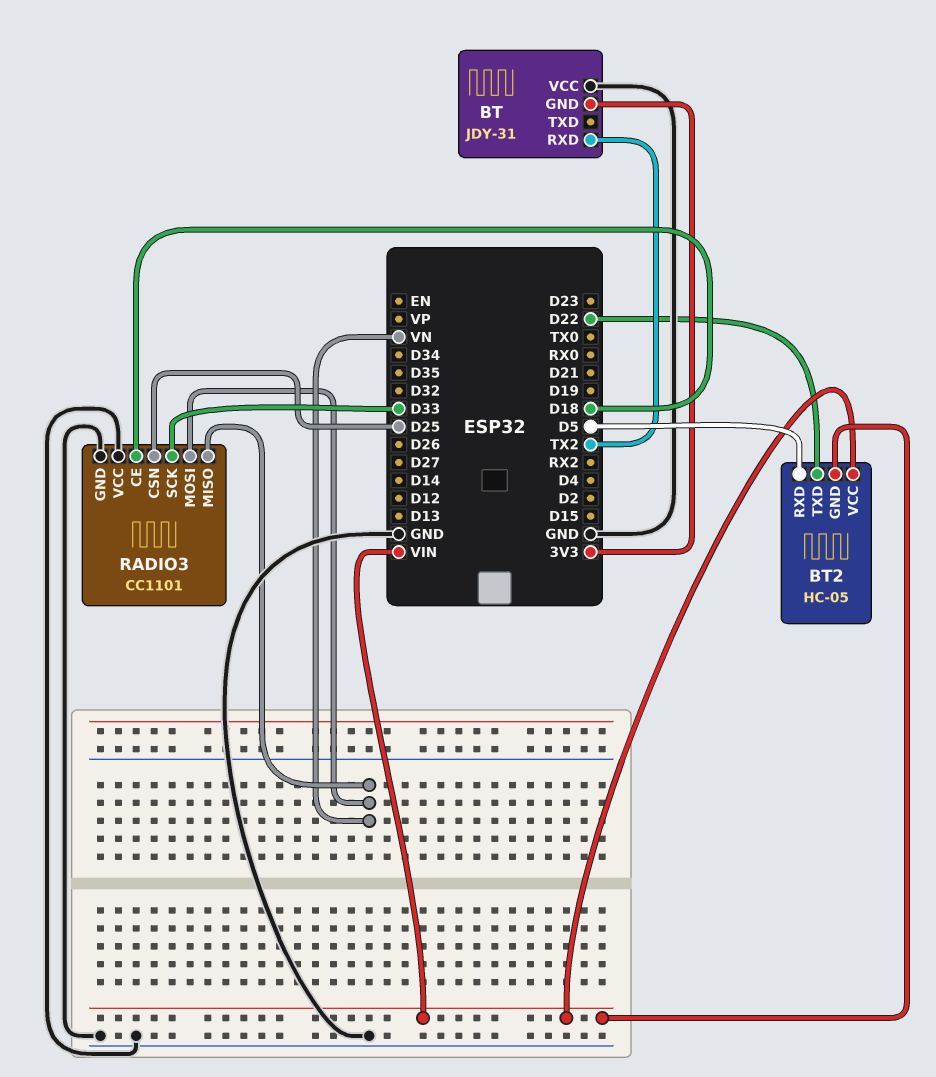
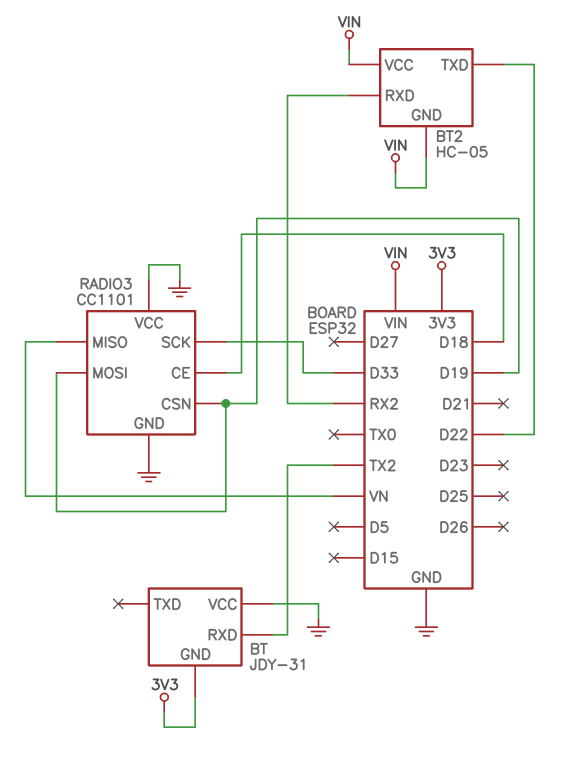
BT2 pin RXD: D5 -> RX2
RADIO3 pin CSN: D25 -> D19
RADIO3 pin MOSI: VN -> D19

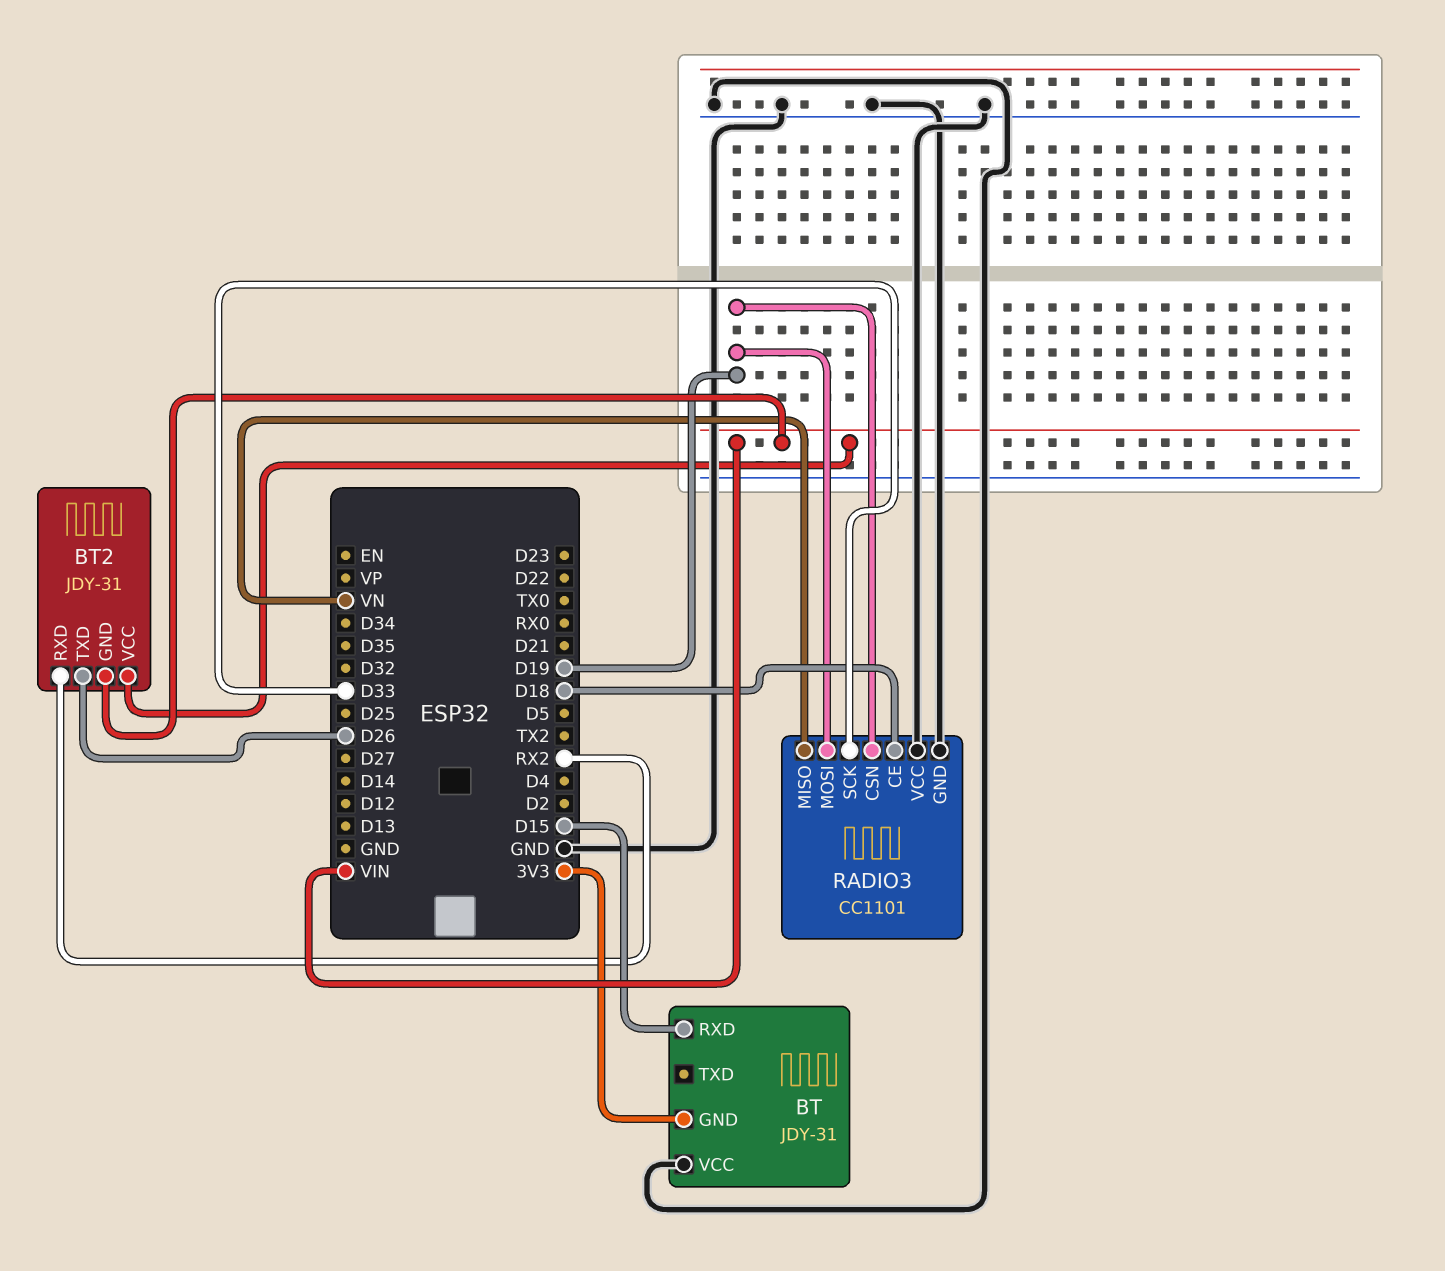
BT pin RXD: TX2 -> D15
BT2: HC-05 -> JDY-31
BT2 pin TXD: D22 -> D26

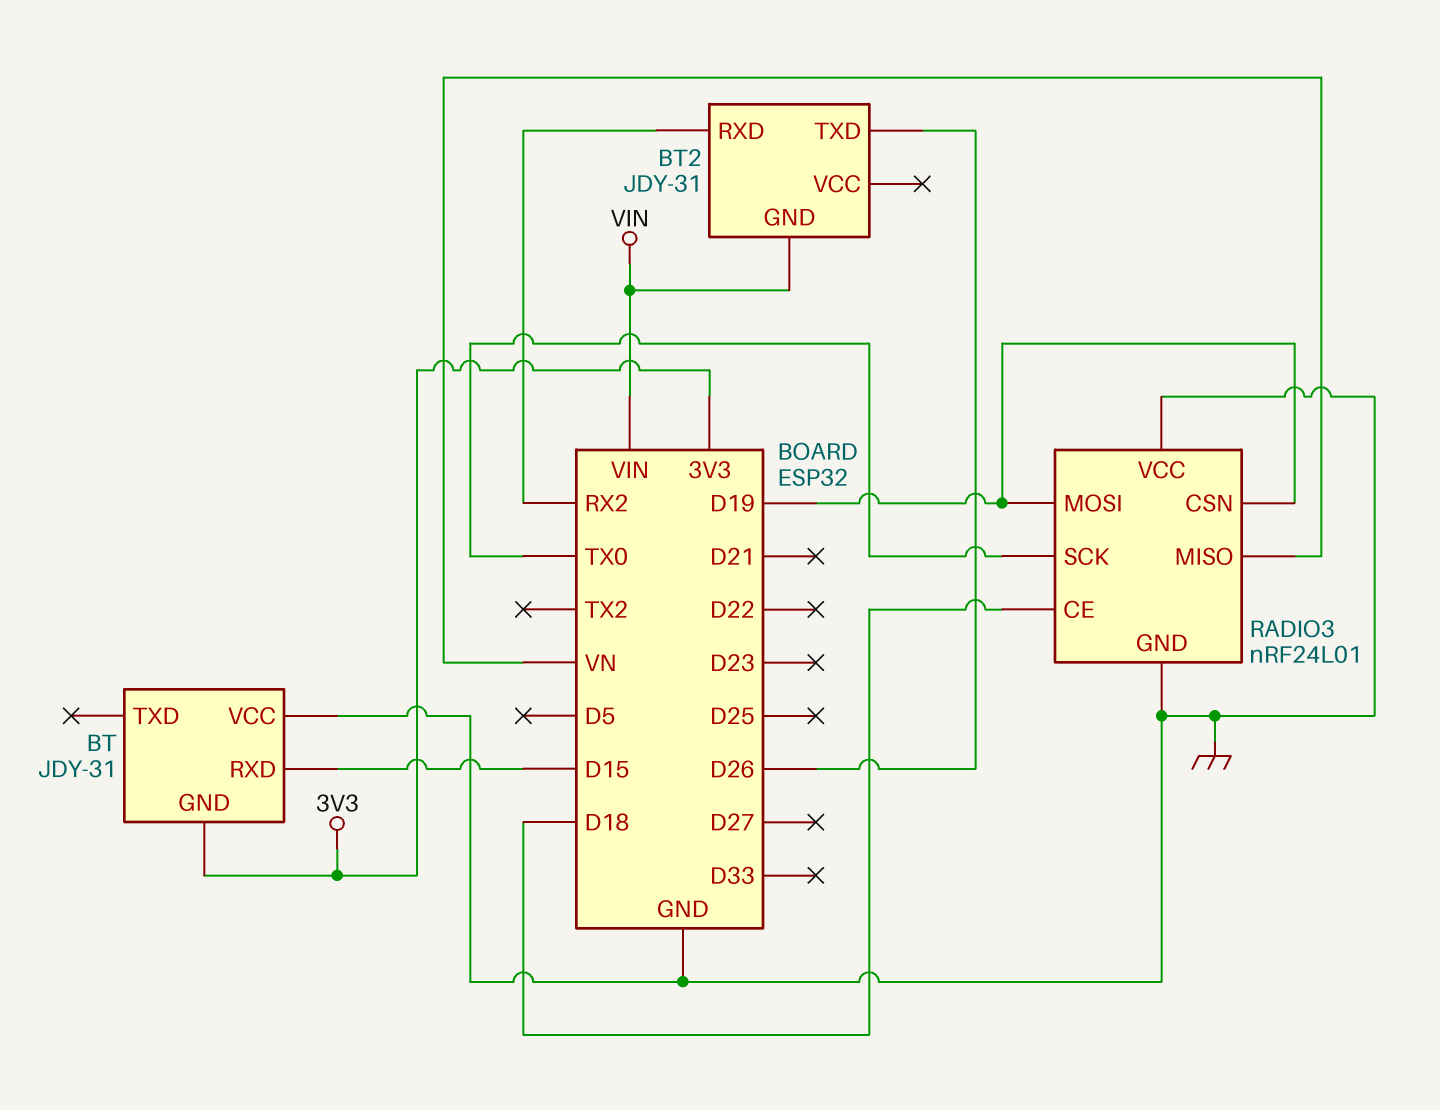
BT2 pin VCC: VIN -> none
RADIO3: CC1101 -> nRF24L01
RADIO3 pin SCK: D33 -> TX0

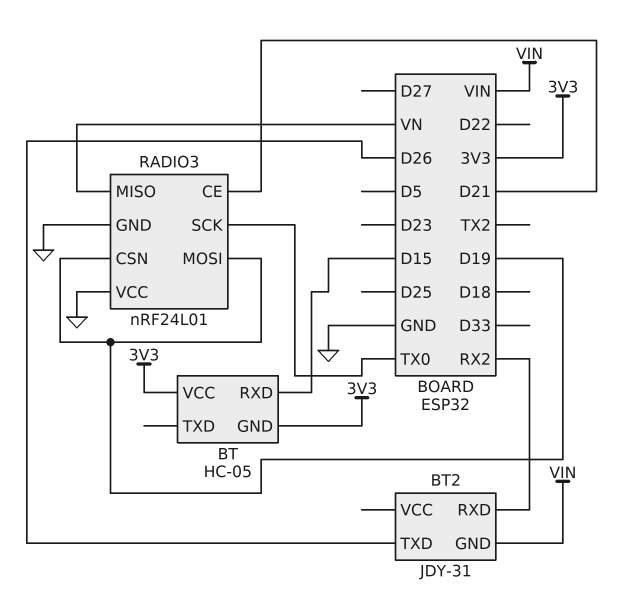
BT: JDY-31 -> HC-05
BT pin VCC: GND -> 3V3
RADIO3 pin CE: D18 -> D21

